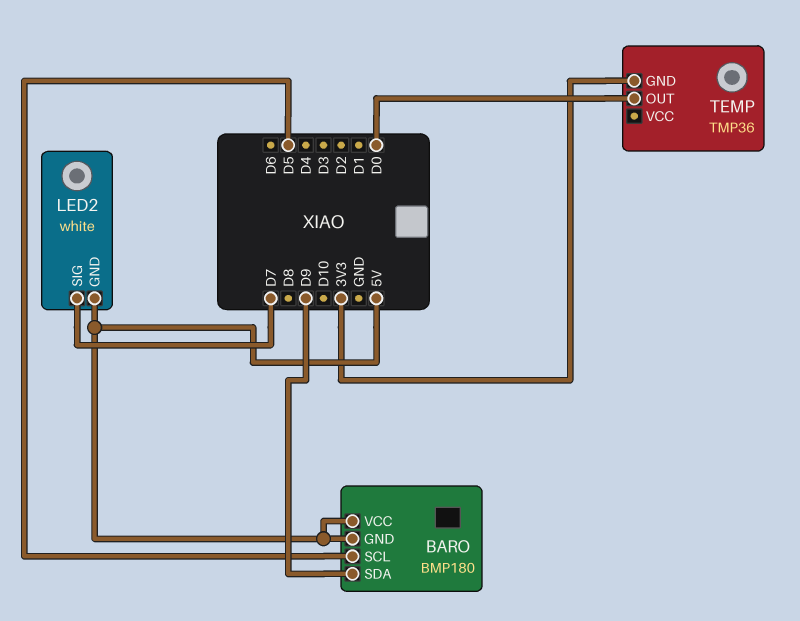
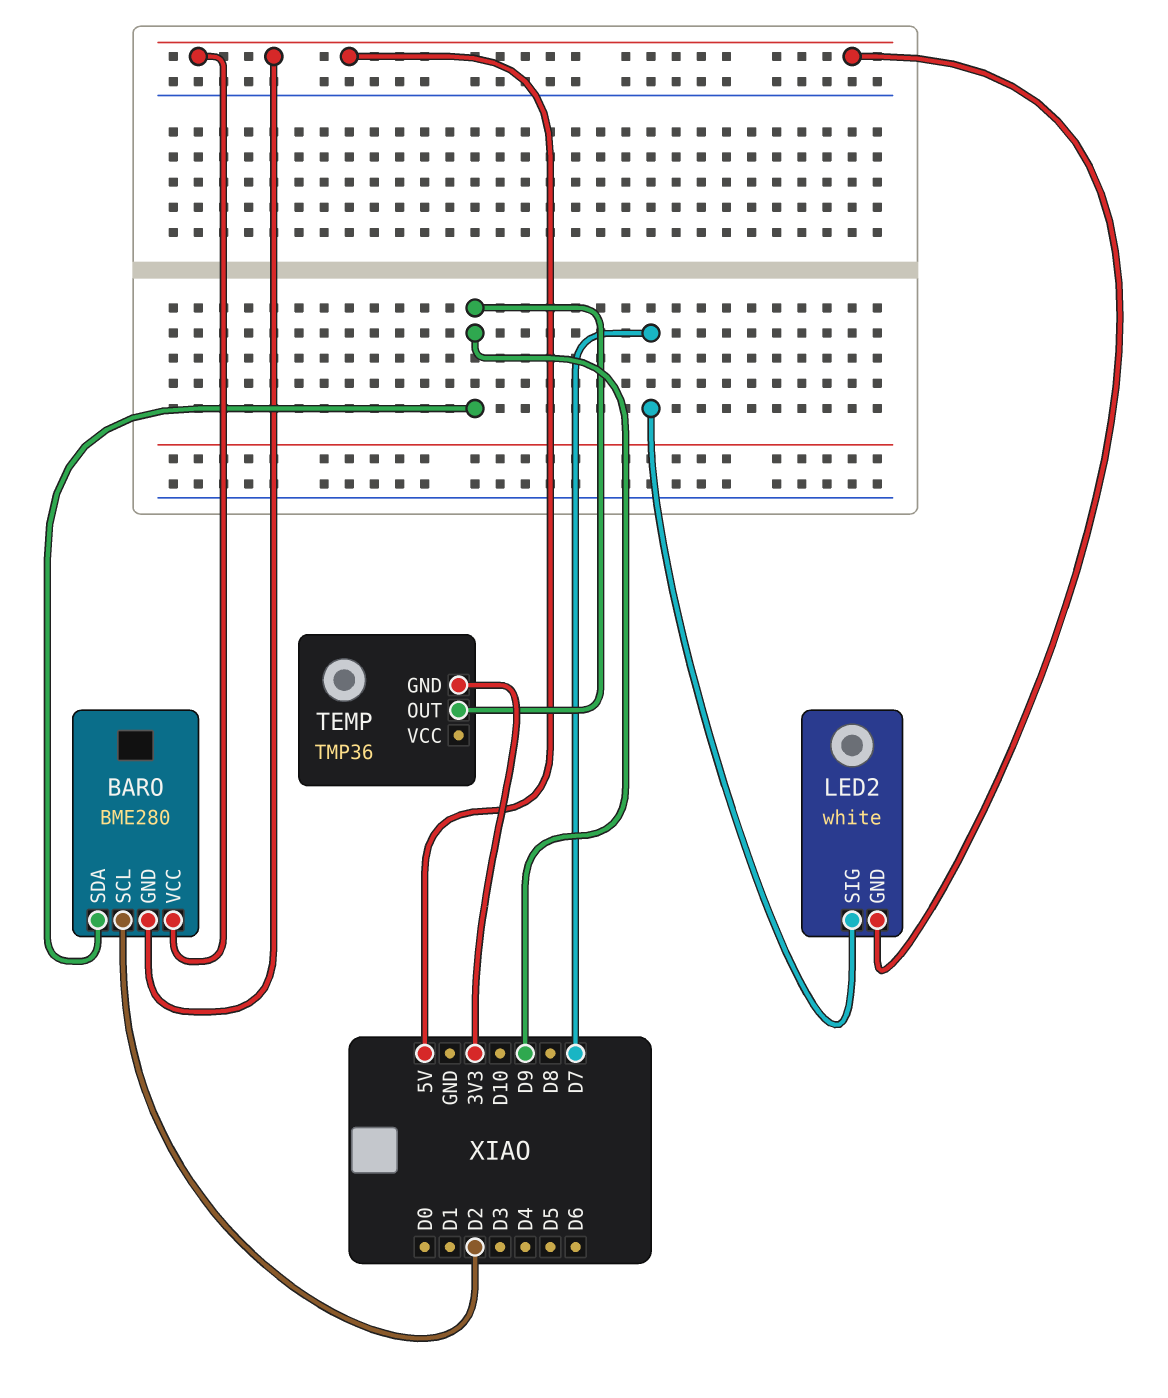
BARO: BMP180 -> BME280
BARO pin SCL: D5 -> D2
TEMP pin OUT: D0 -> D9

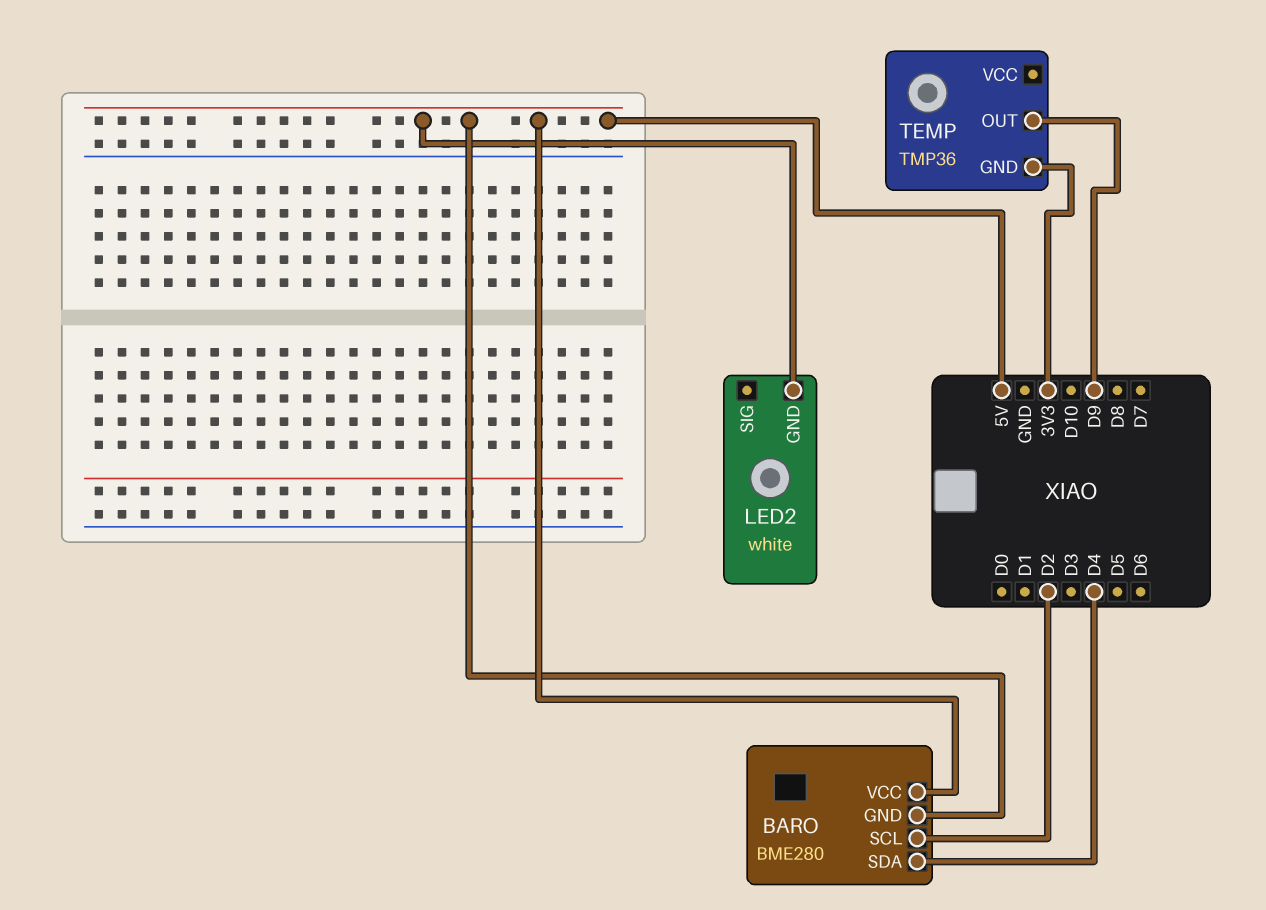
BARO pin SDA: D9 -> D4
LED2 pin SIG: D7 -> none

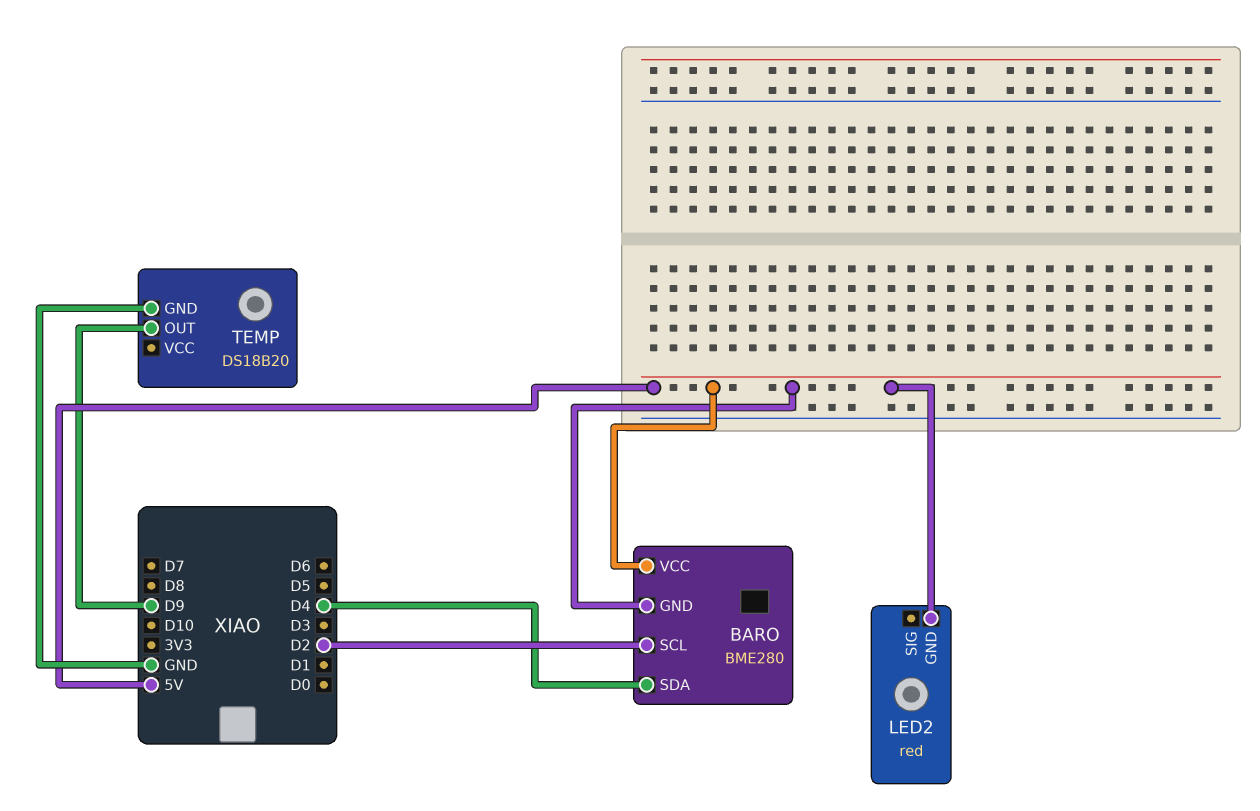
LED2: white -> red
TEMP: TMP36 -> DS18B20
TEMP pin GND: 3V3 -> GND

